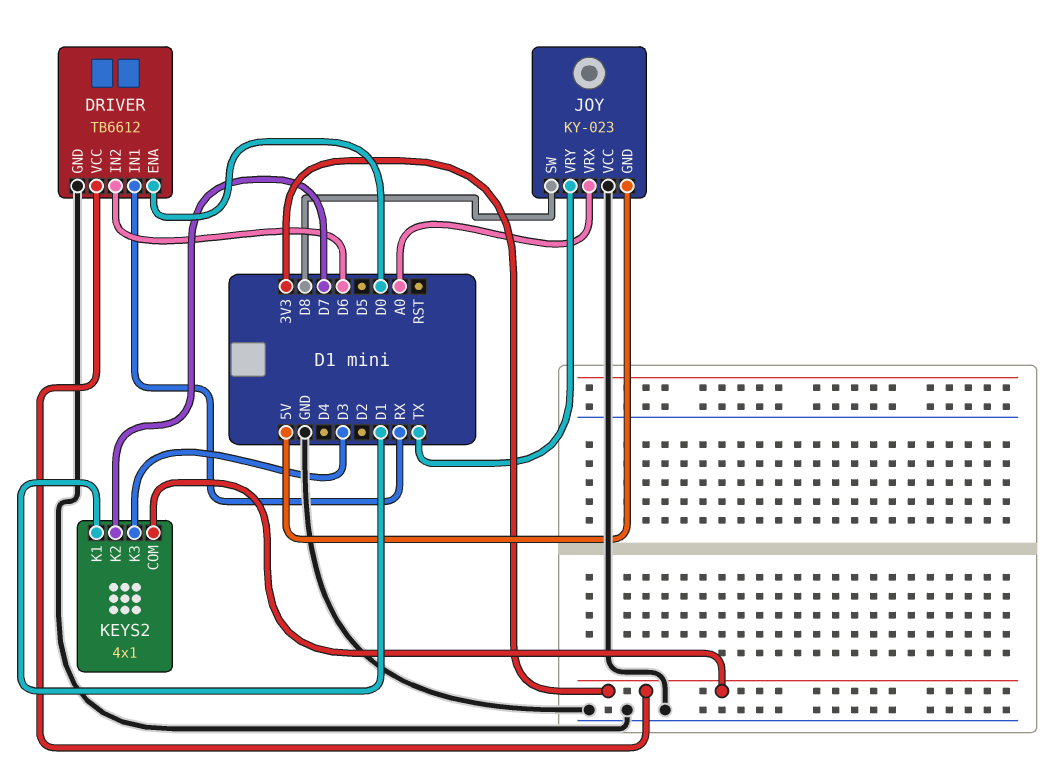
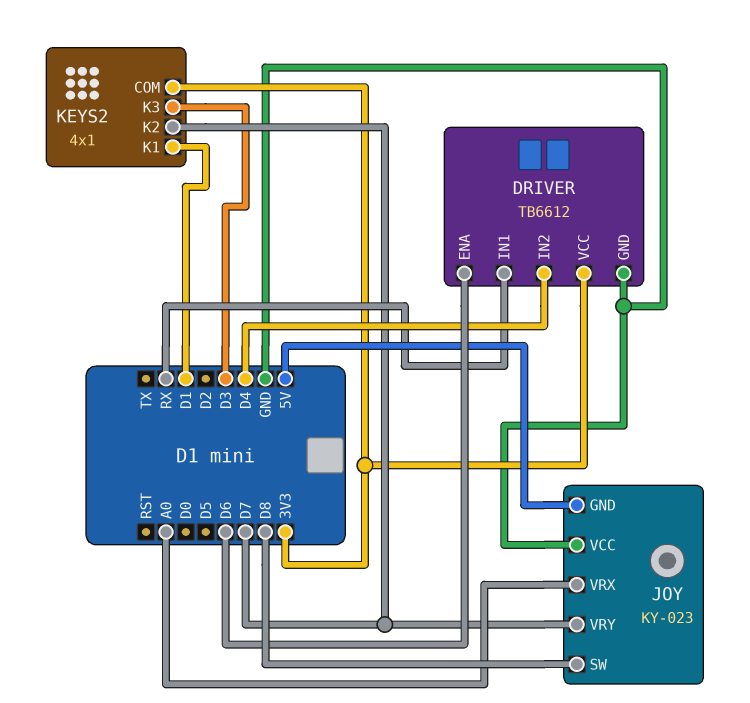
DRIVER pin ENA: D0 -> D6
DRIVER pin IN2: D6 -> D4
JOY pin VRY: TX -> D7

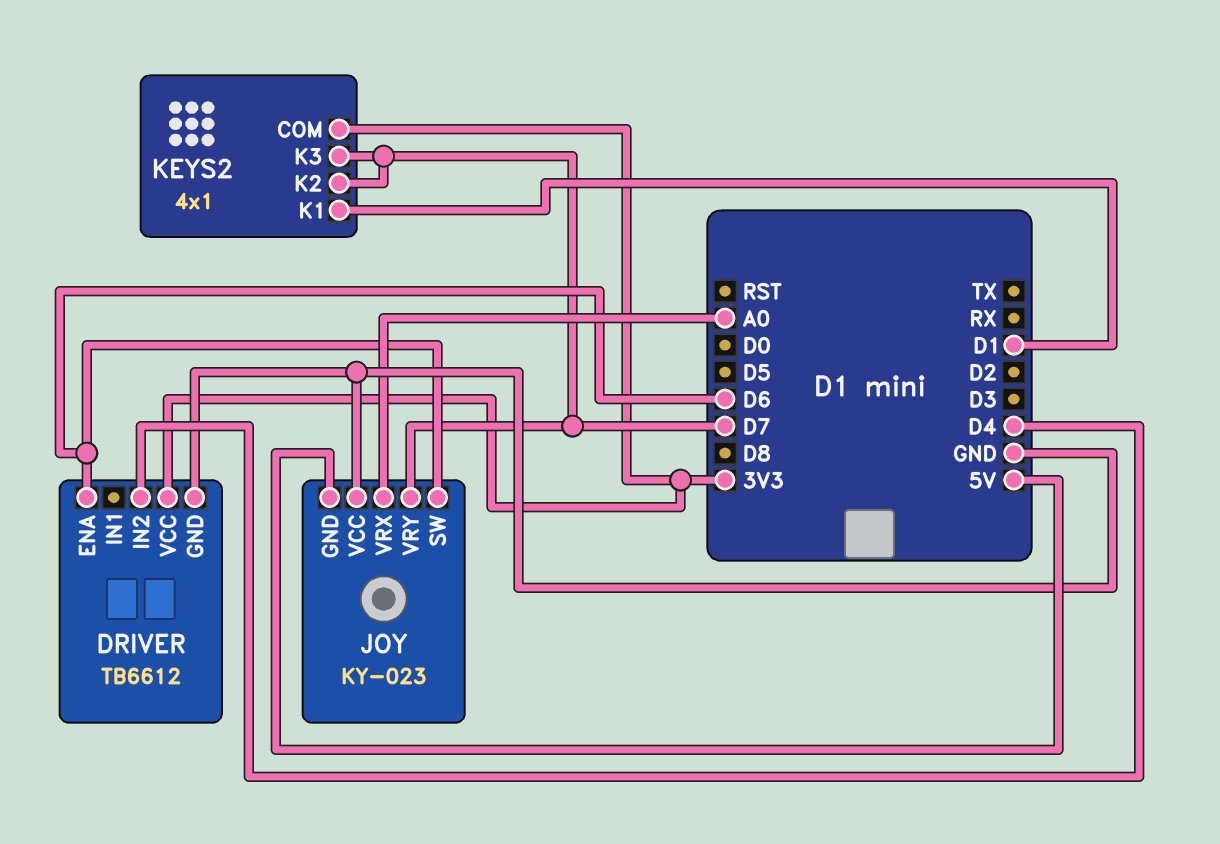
DRIVER pin IN1: RX -> none
JOY pin SW: D8 -> D6
KEYS2 pin K3: D3 -> D7

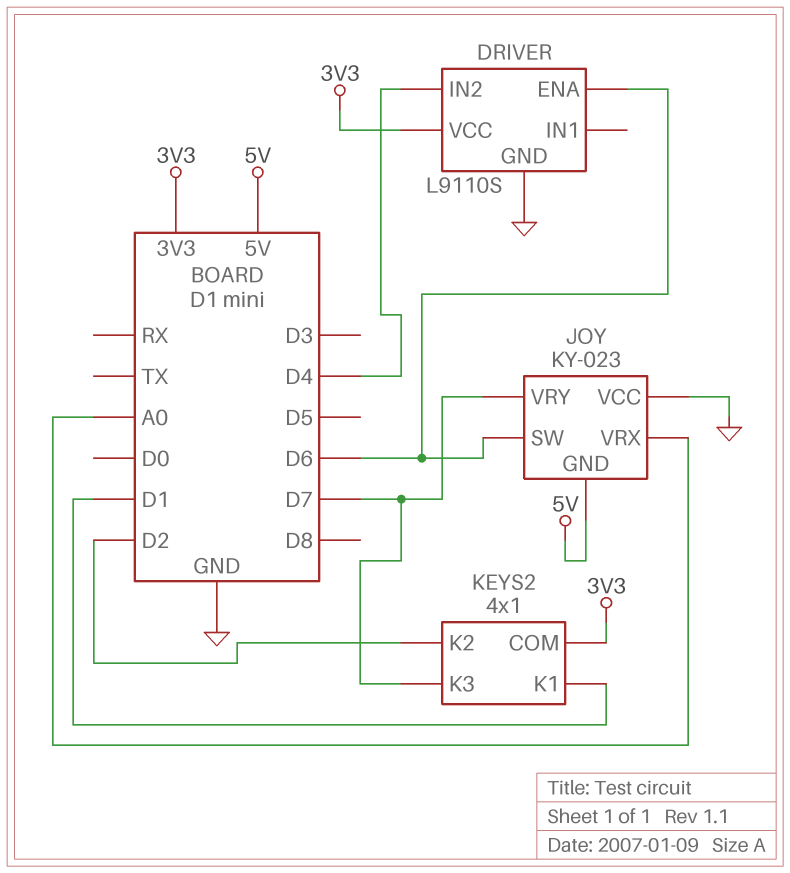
DRIVER: TB6612 -> L9110S
KEYS2 pin K2: D7 -> D2

